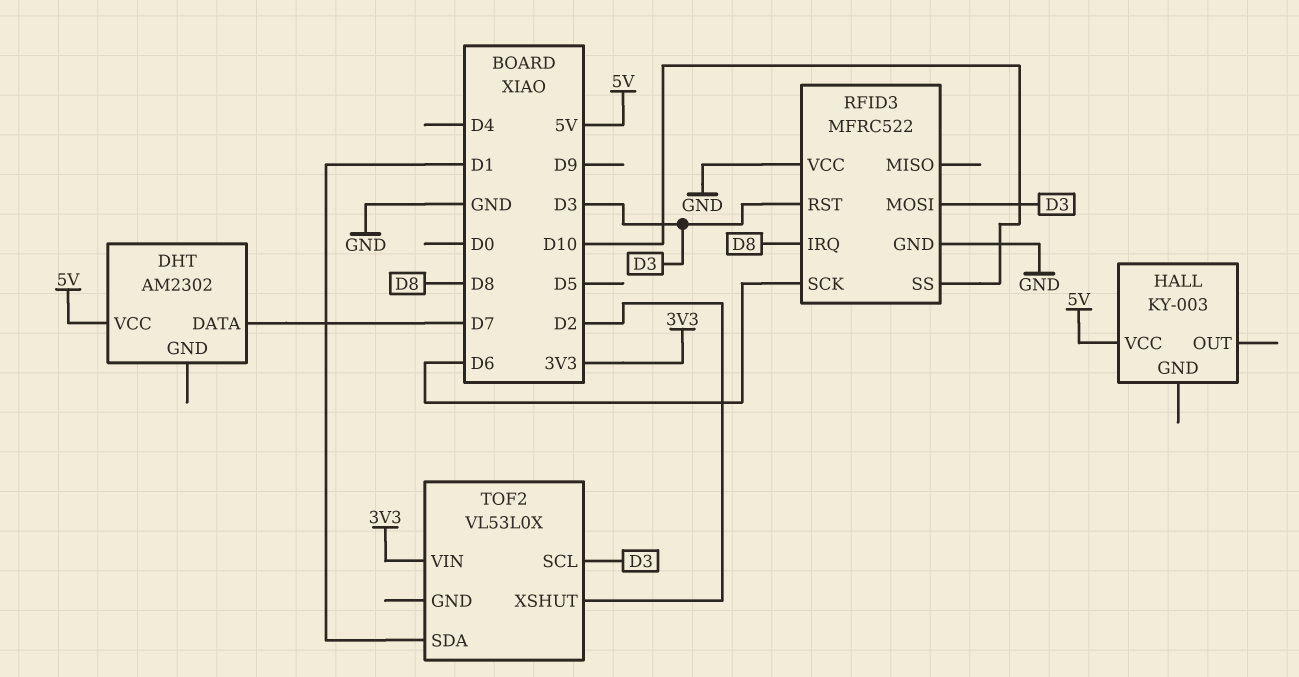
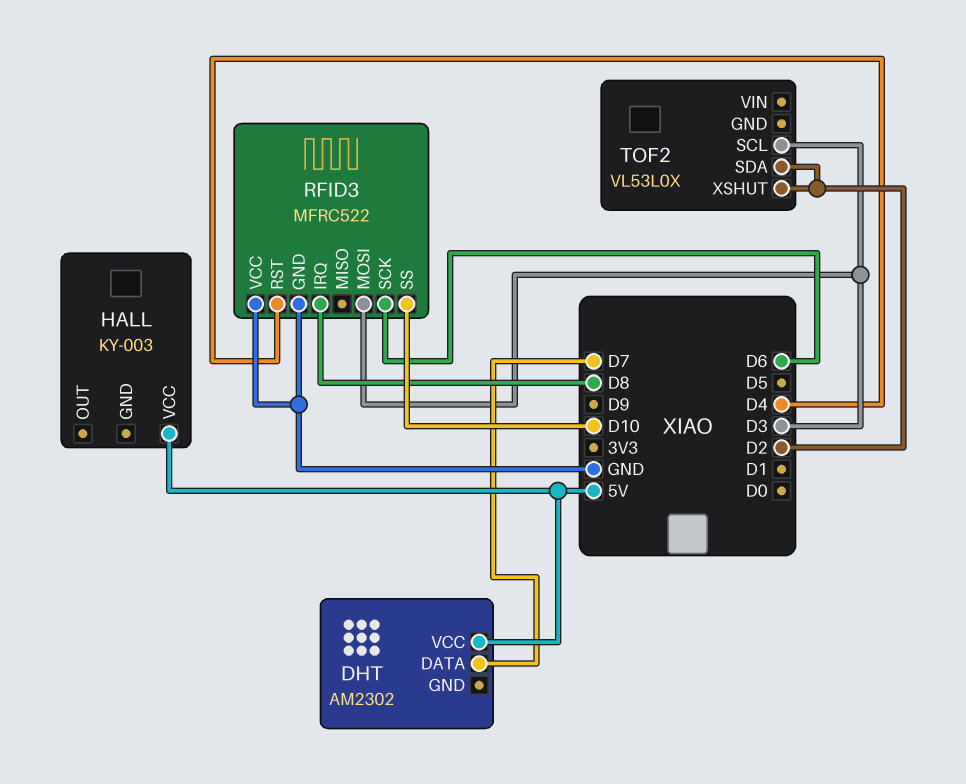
RFID3 pin RST: D3 -> D4
TOF2 pin SDA: D1 -> D2
TOF2 pin VIN: 3V3 -> none

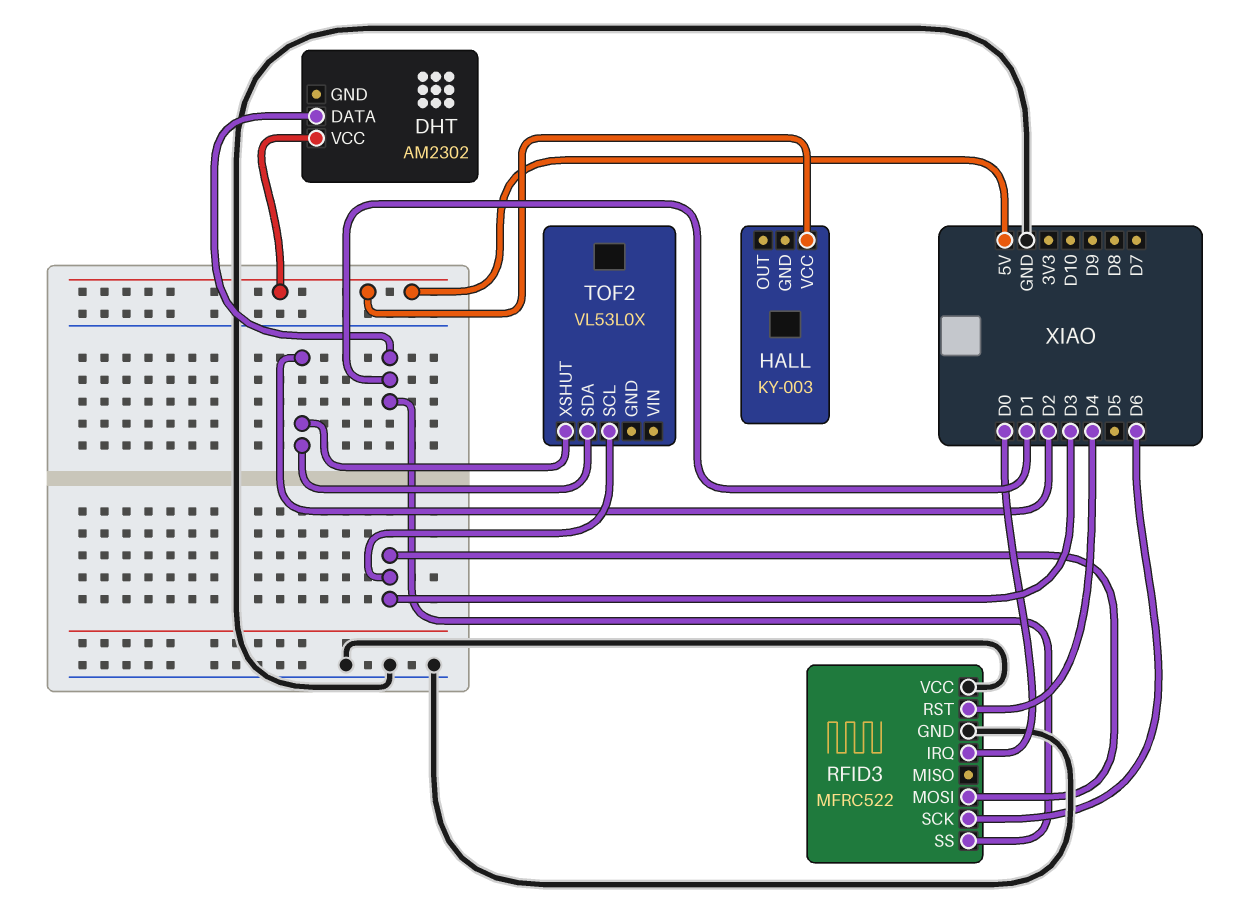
DHT pin DATA: D7 -> D1
RFID3 pin IRQ: D8 -> D0
RFID3 pin SS: D10 -> D1

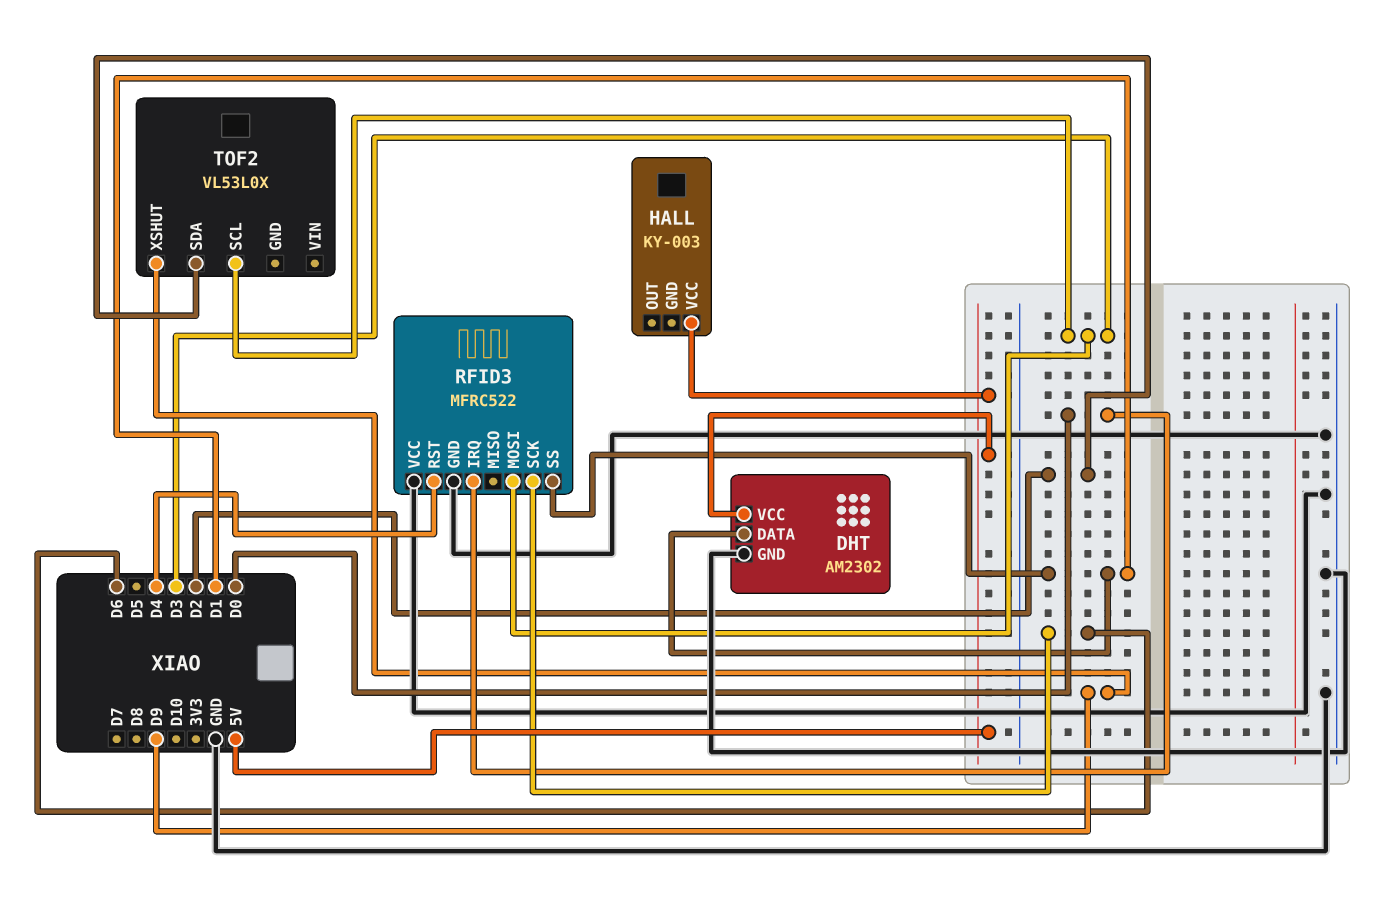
DHT pin GND: none -> GND
TOF2 pin XSHUT: D2 -> D9

